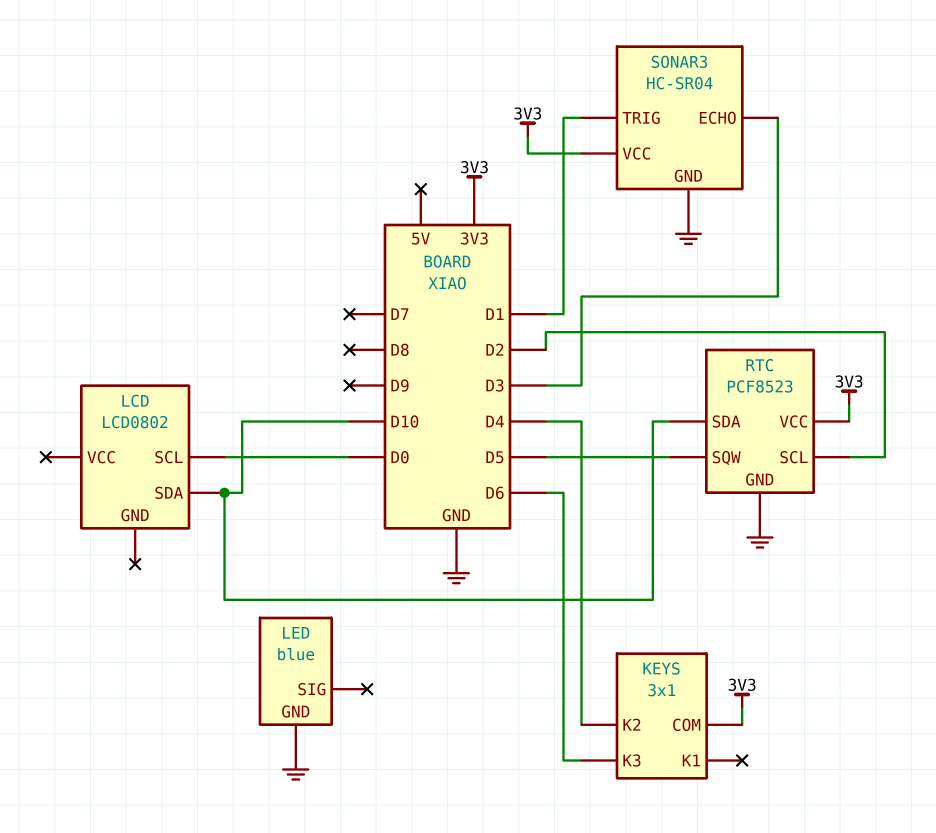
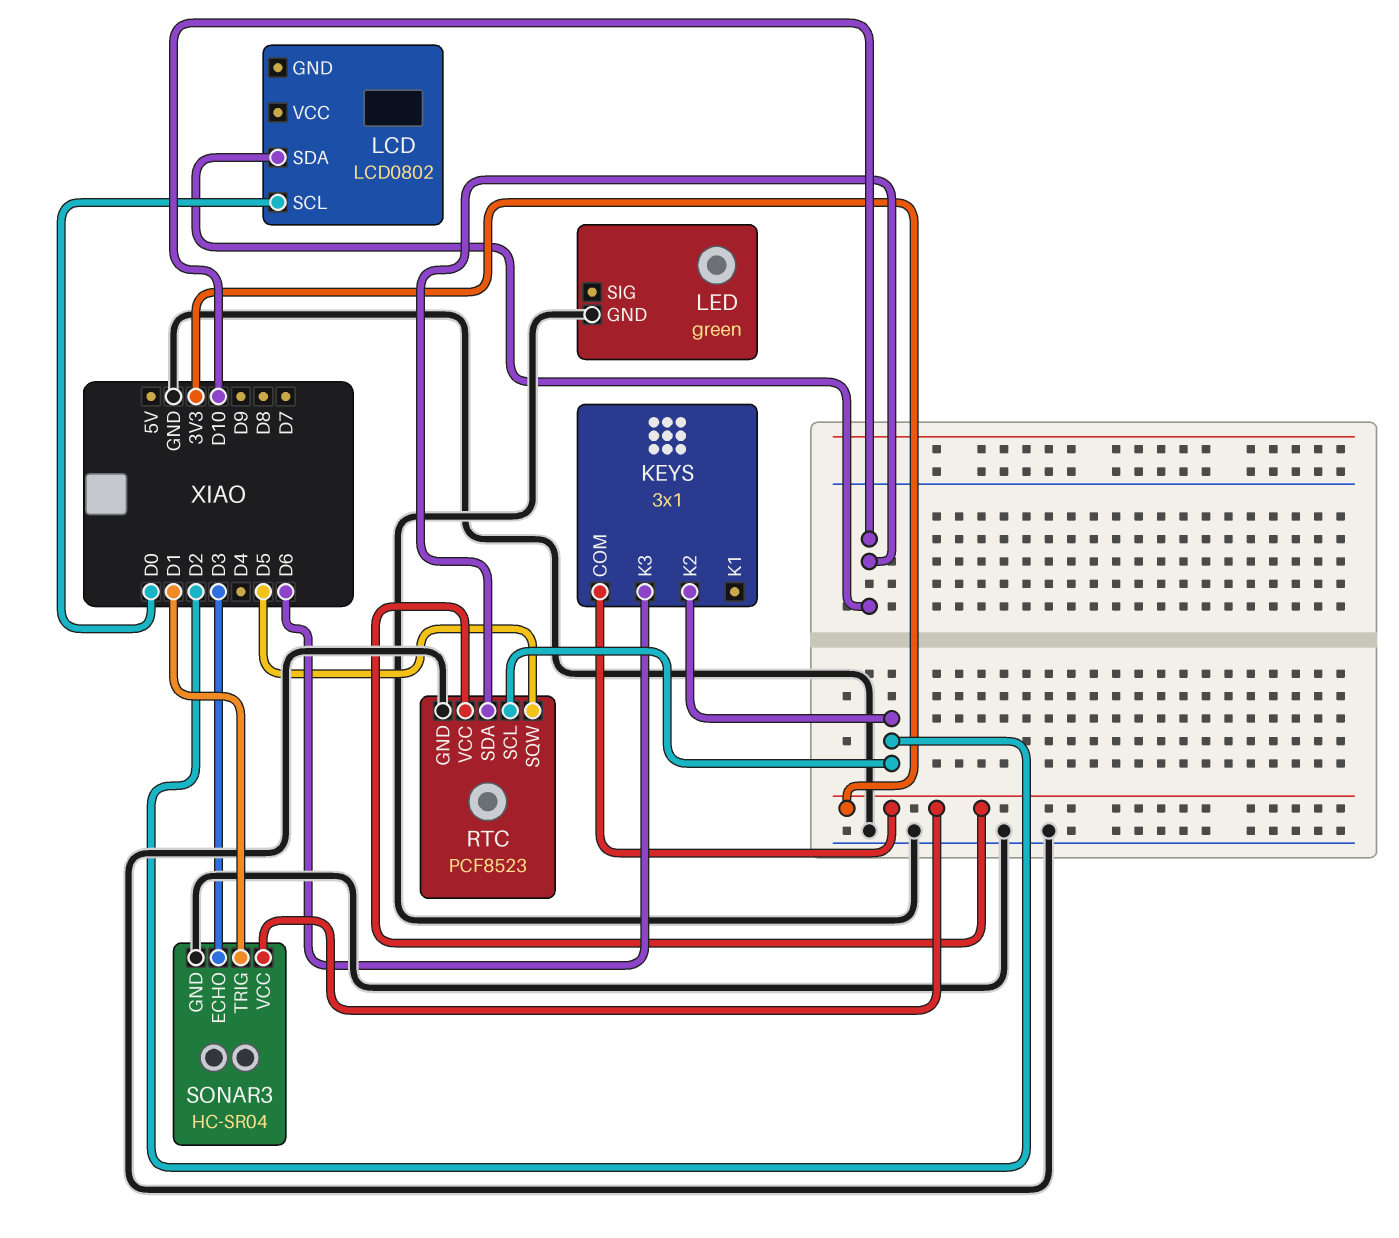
KEYS pin K2: D4 -> D2
LED: blue -> green

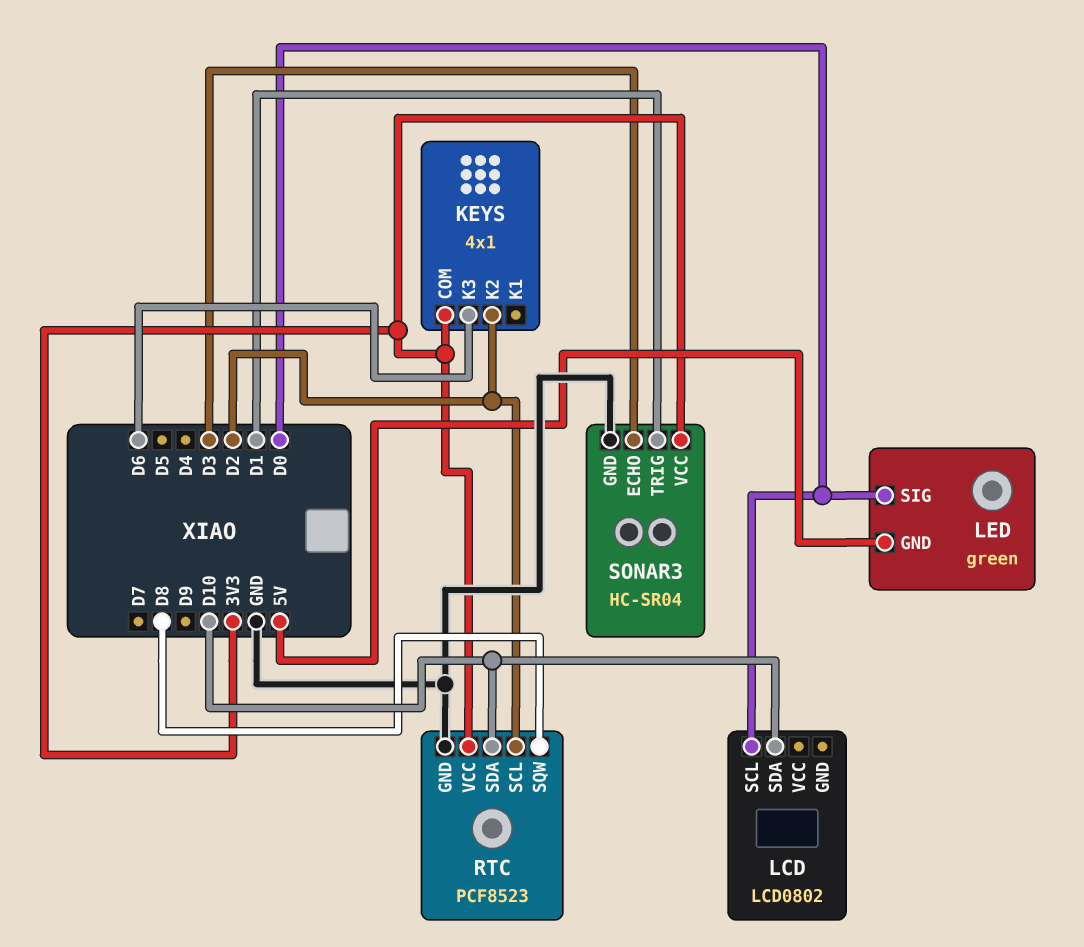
KEYS: 3x1 -> 4x1
LED pin GND: GND -> 5V
LED pin SIG: none -> D0
RTC pin SQW: D5 -> D8

